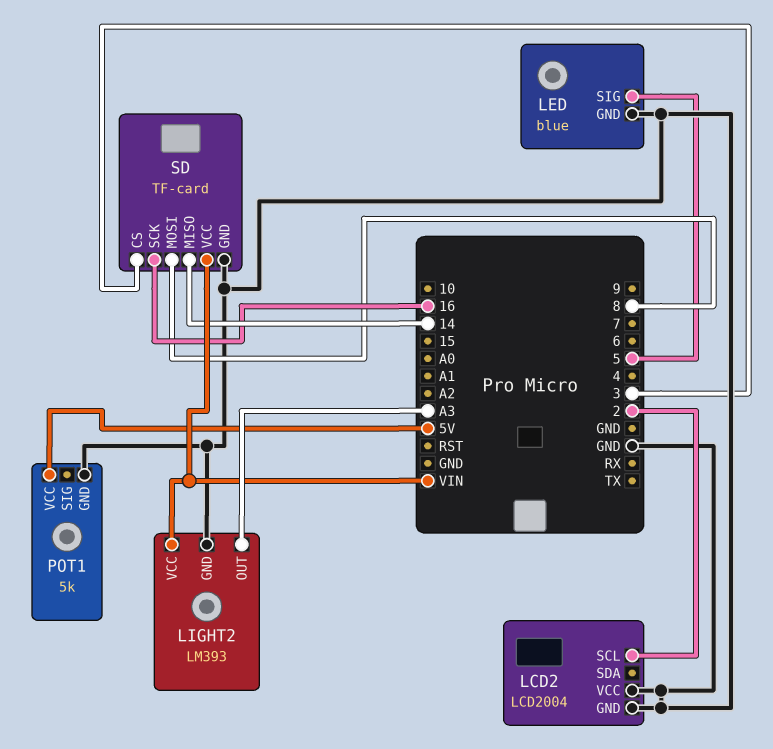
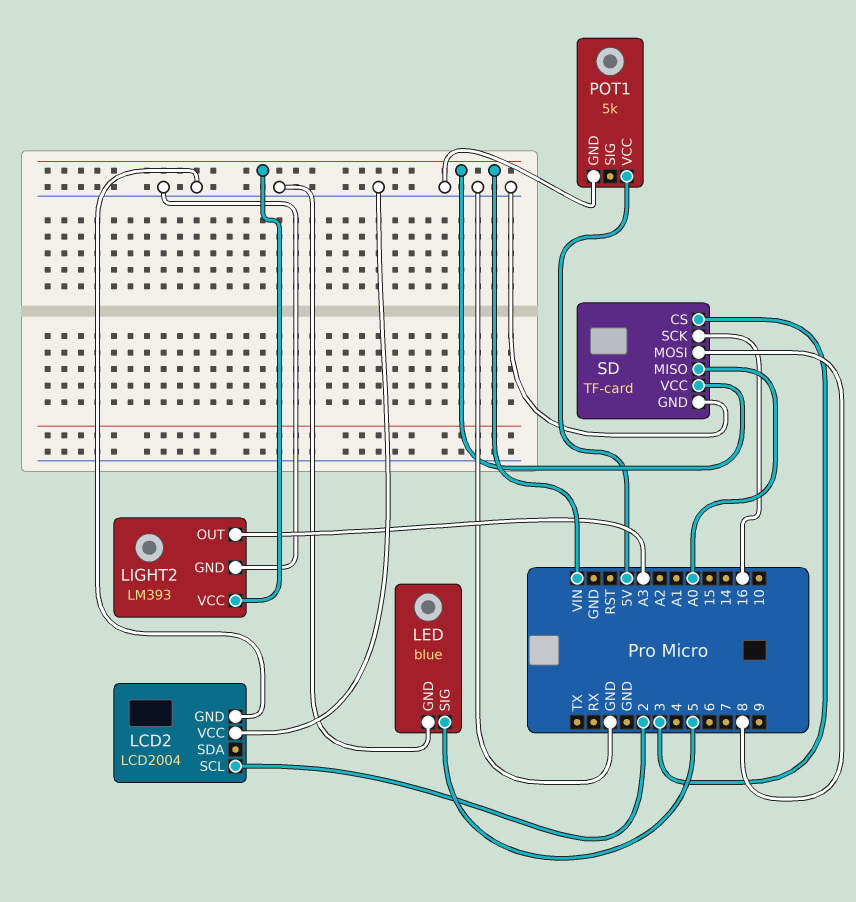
SD pin MISO: 14 -> A0

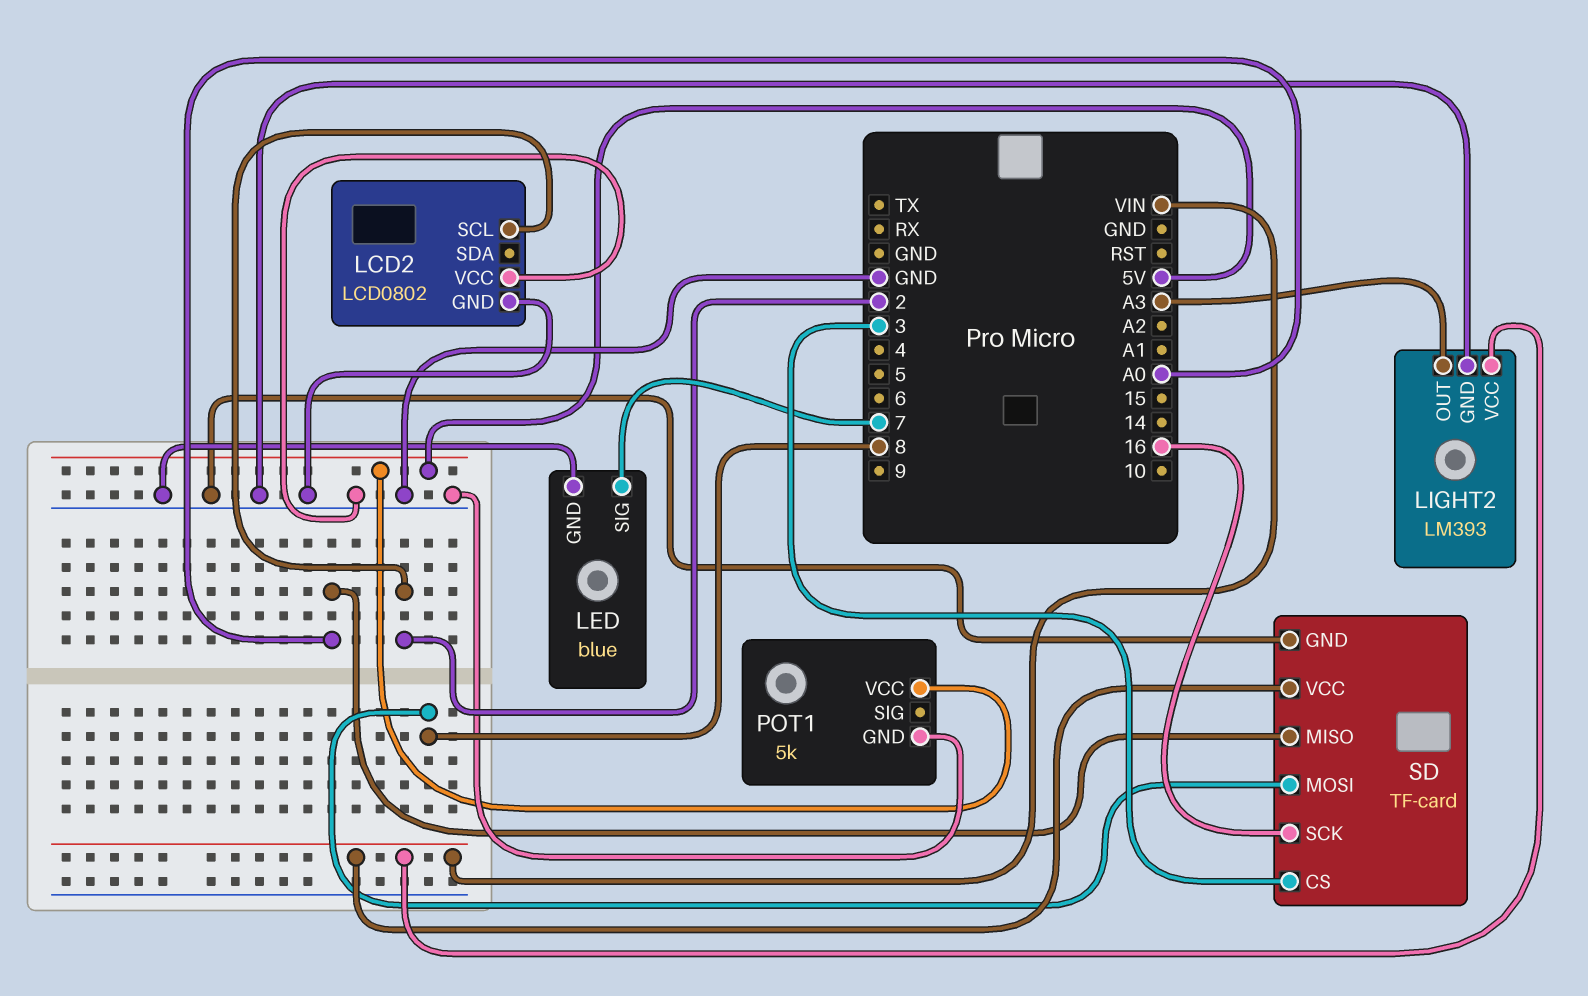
LCD2: LCD2004 -> LCD0802
LED pin SIG: 5 -> 7

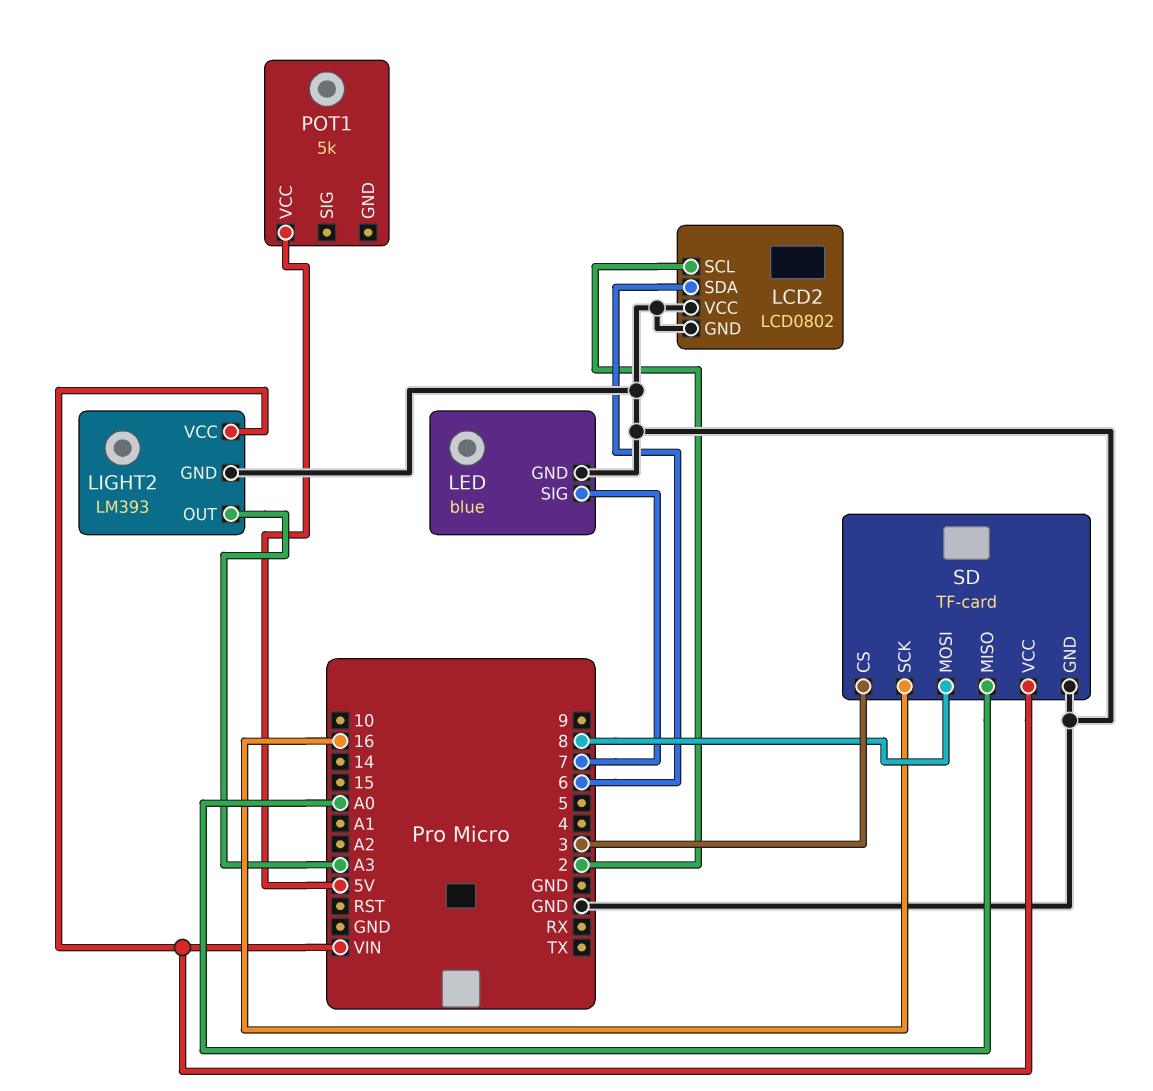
LCD2 pin SDA: none -> 6
POT1 pin GND: GND -> none

